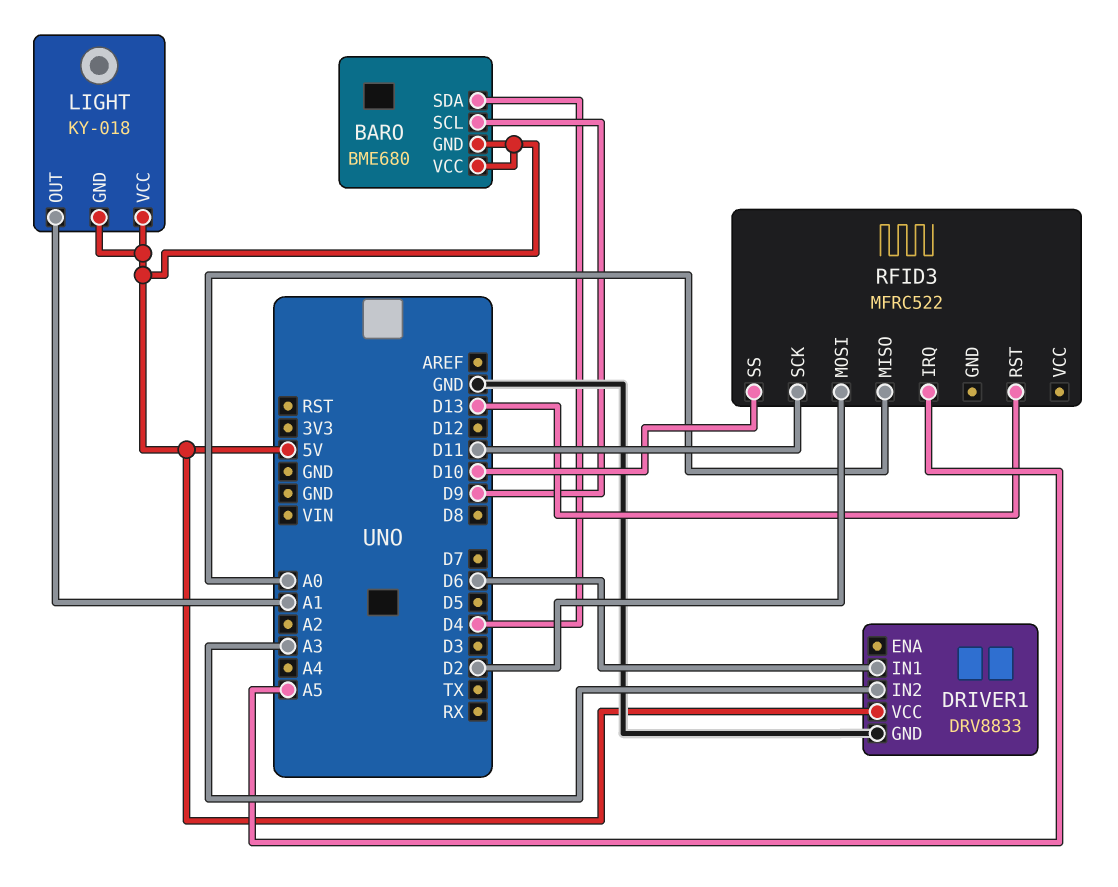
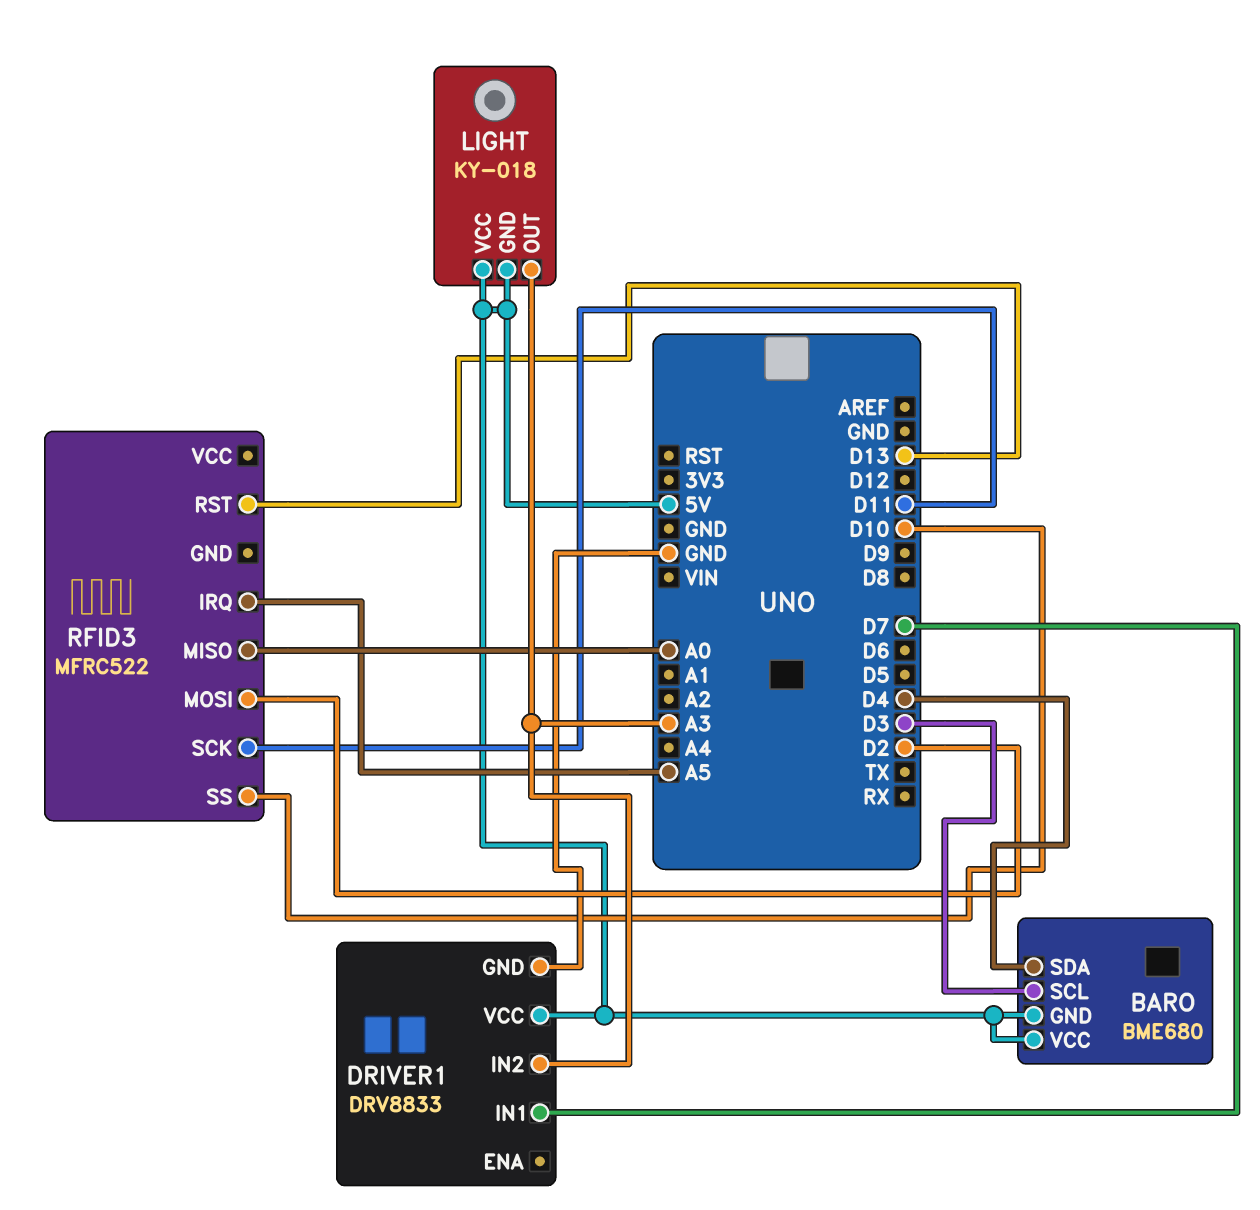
BARO pin SCL: D9 -> D3
DRIVER1 pin IN1: D6 -> D7
LIGHT pin OUT: A1 -> A3

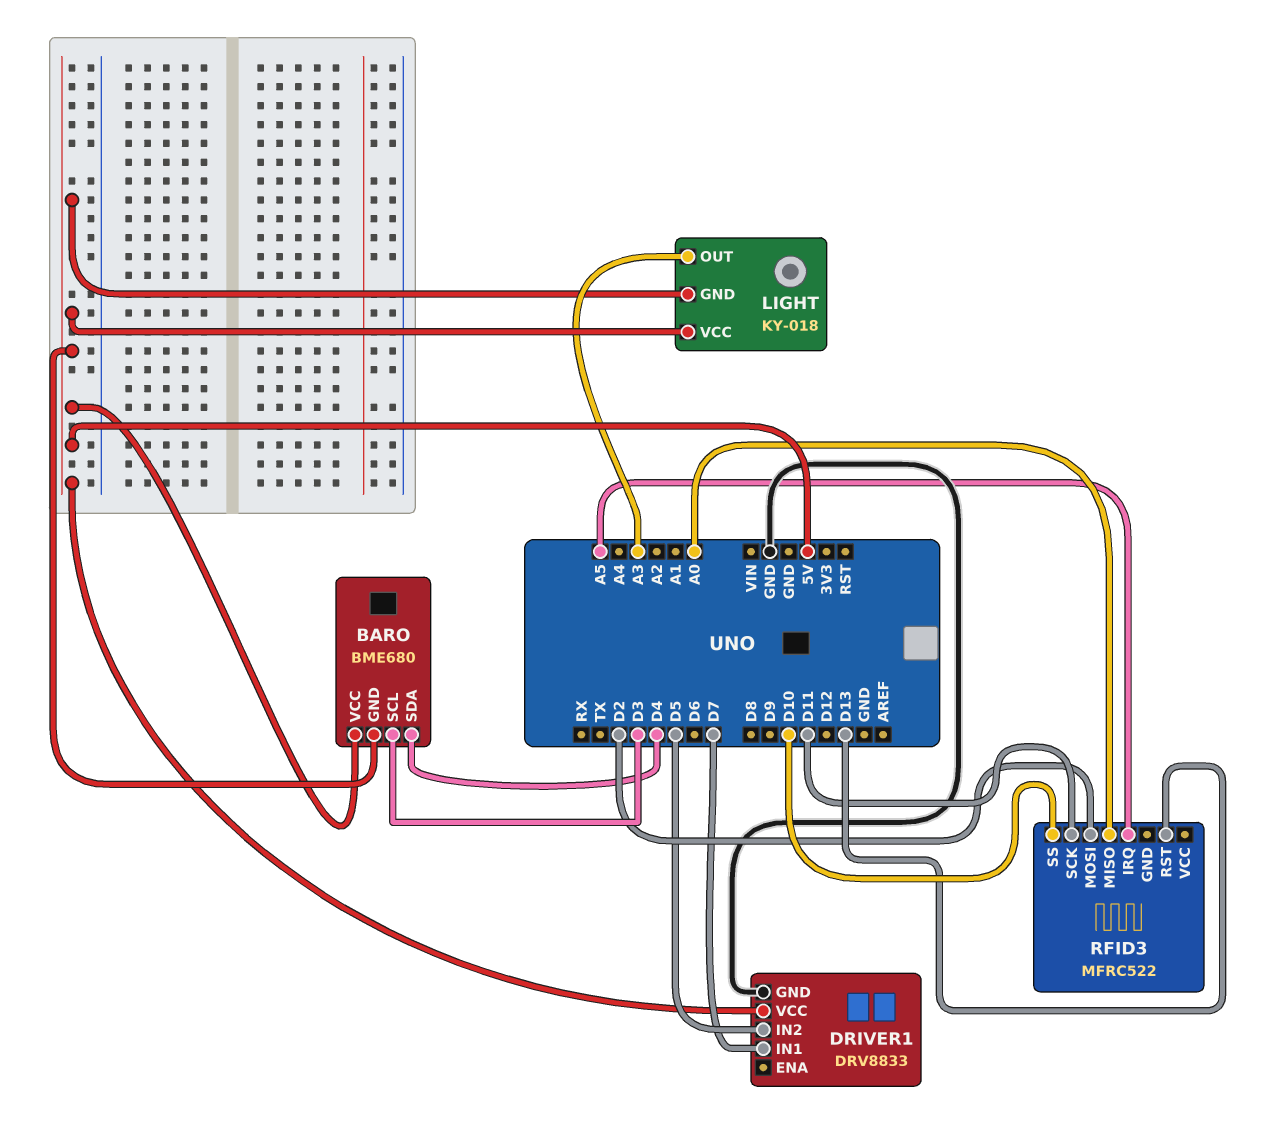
DRIVER1 pin IN2: A3 -> D5

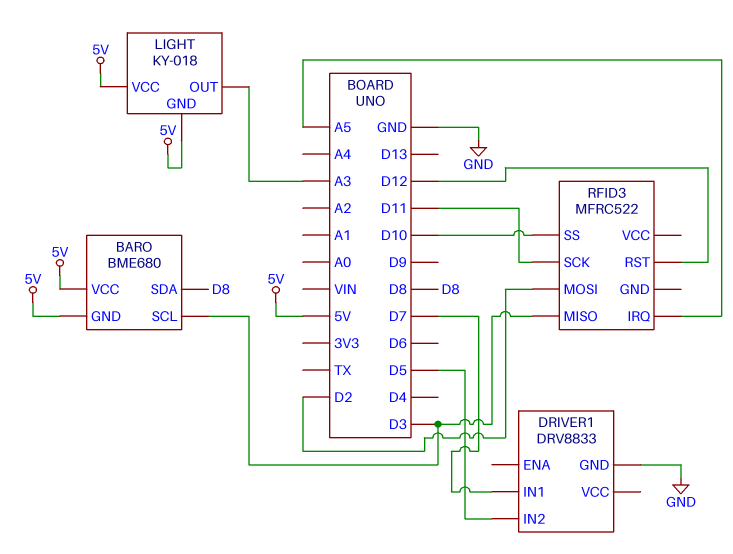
BARO pin SDA: D4 -> D8
DRIVER1 pin VCC: 5V -> none
RFID3 pin MISO: A0 -> D3
RFID3 pin RST: D13 -> D12

